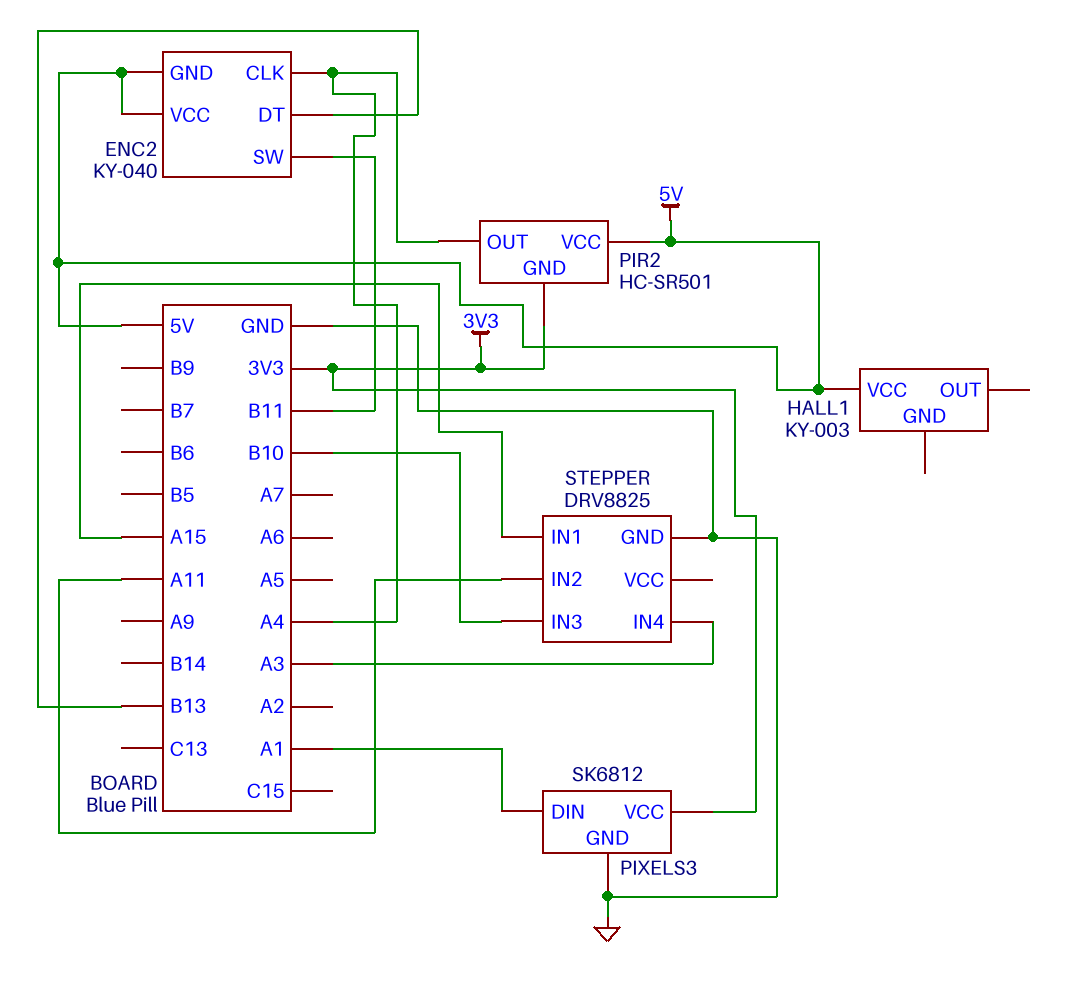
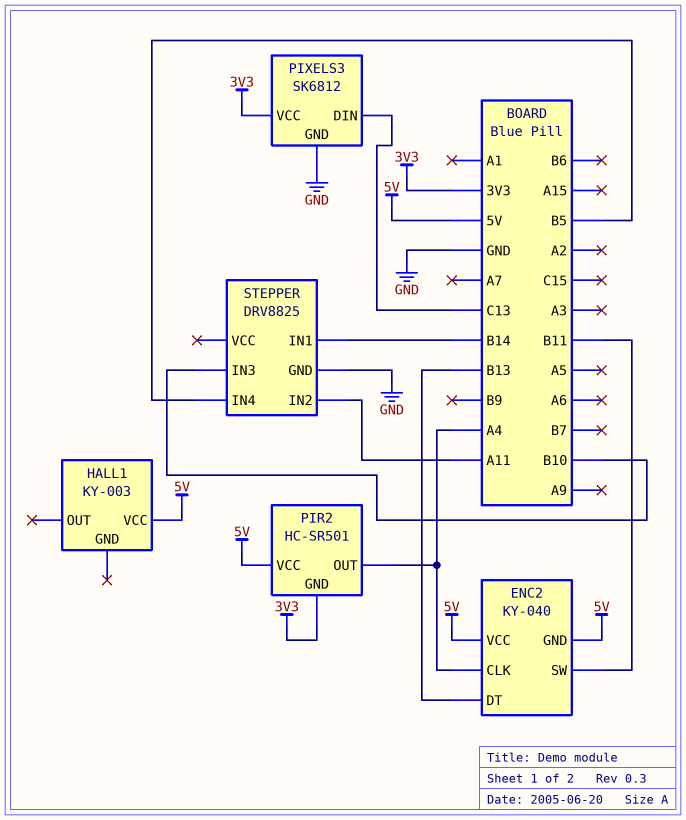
PIXELS3 pin DIN: A1 -> C13
STEPPER pin IN1: A15 -> B14
STEPPER pin IN4: A3 -> B5

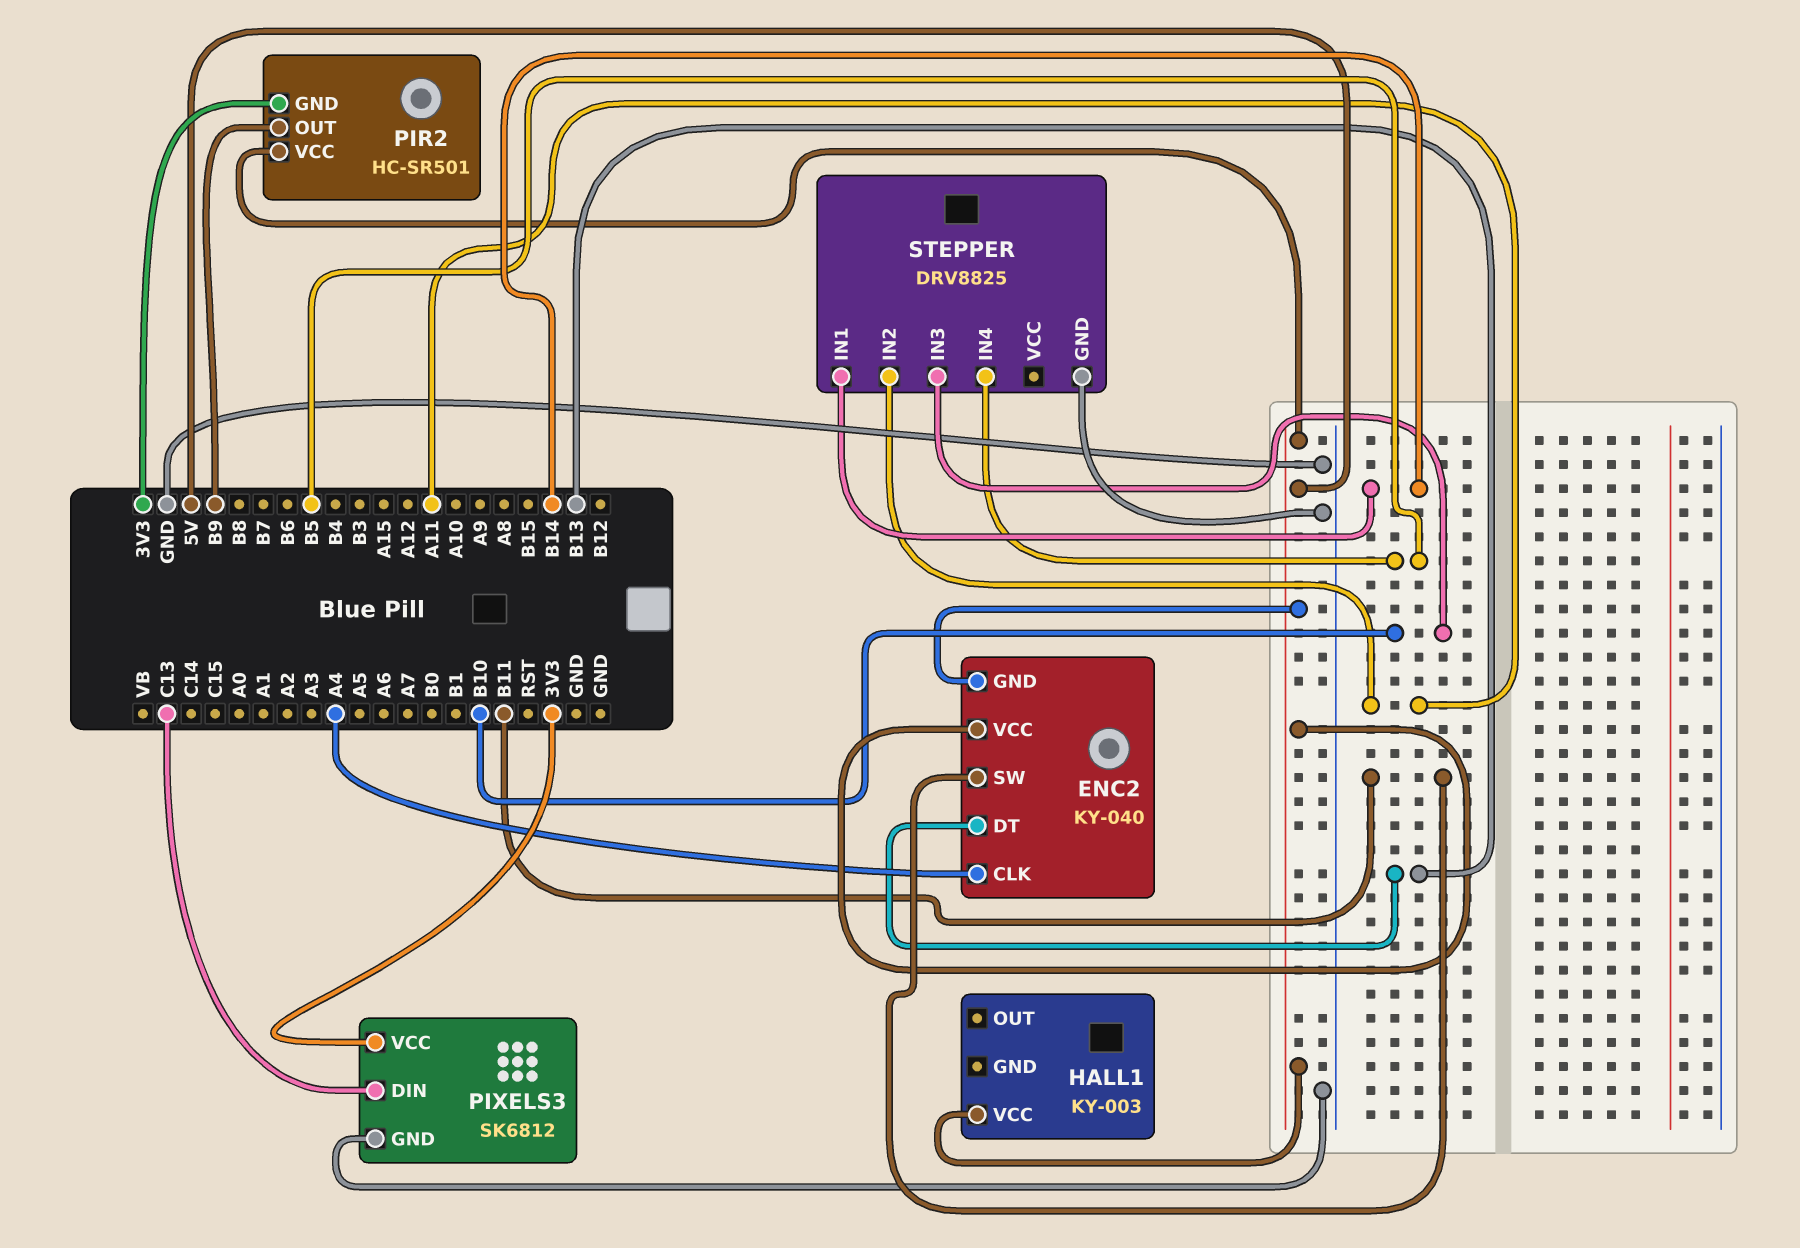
PIR2 pin OUT: A4 -> B9

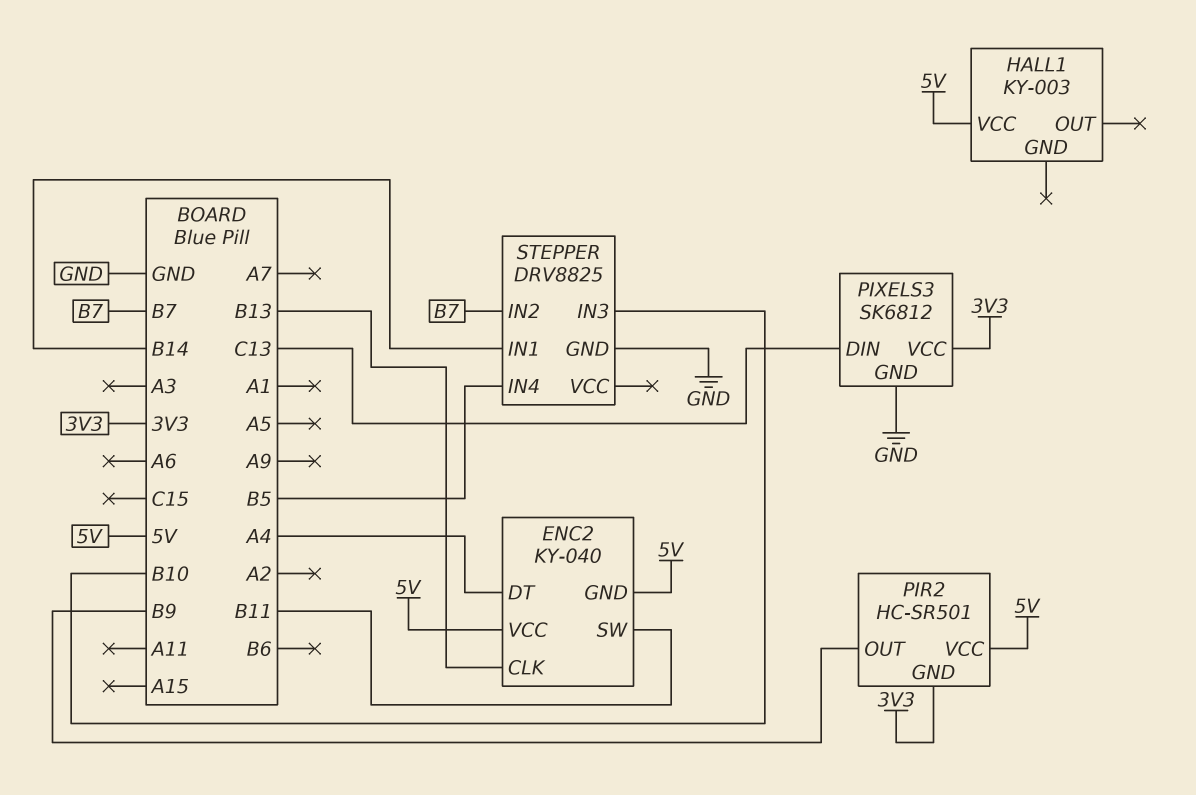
ENC2 pin CLK: A4 -> B13
ENC2 pin DT: B13 -> A4
STEPPER pin IN2: A11 -> B7

